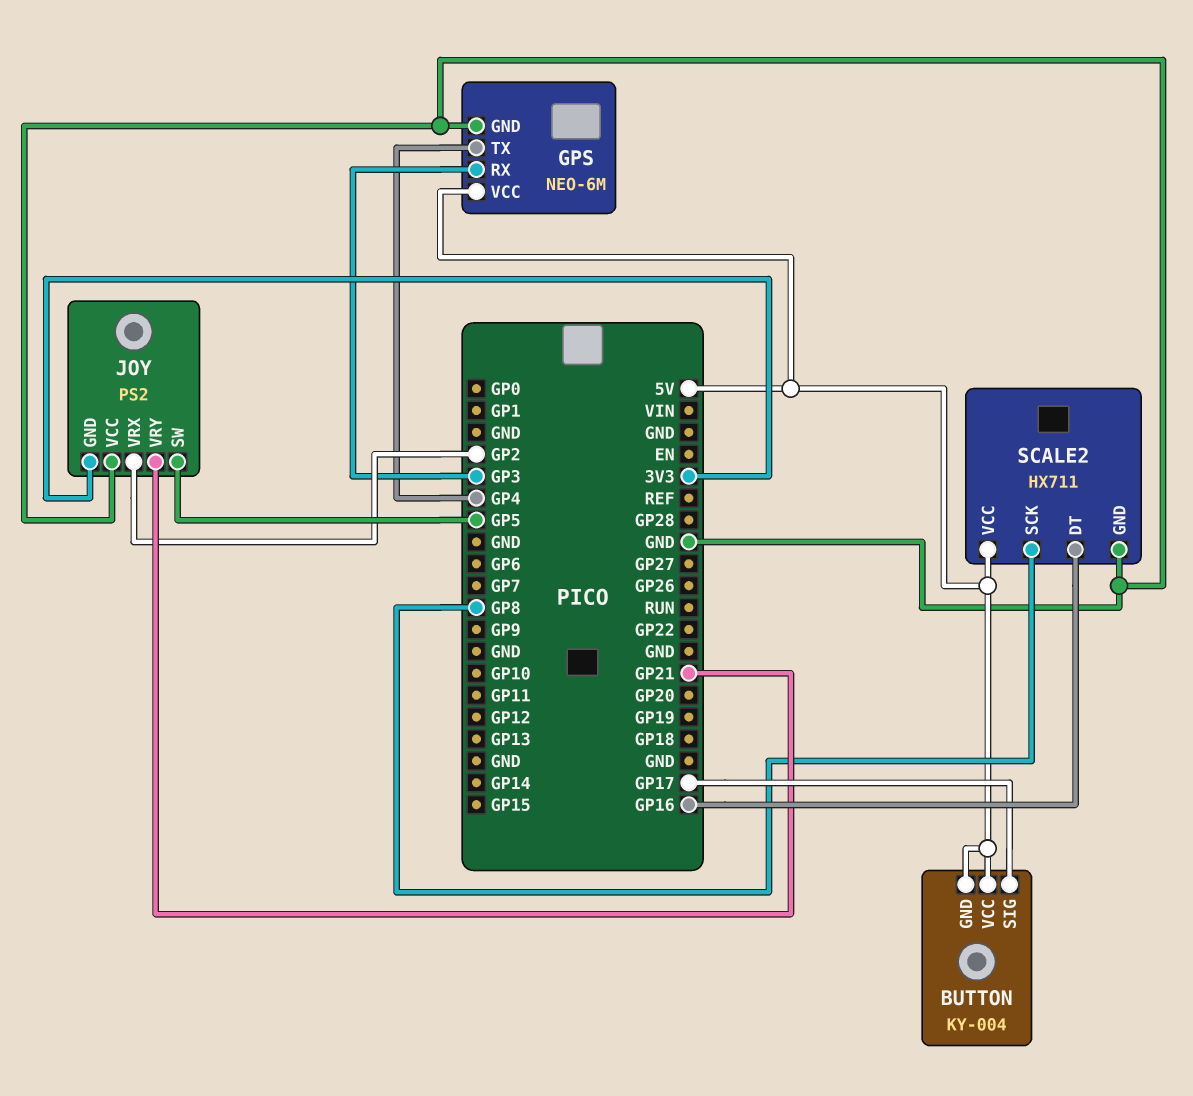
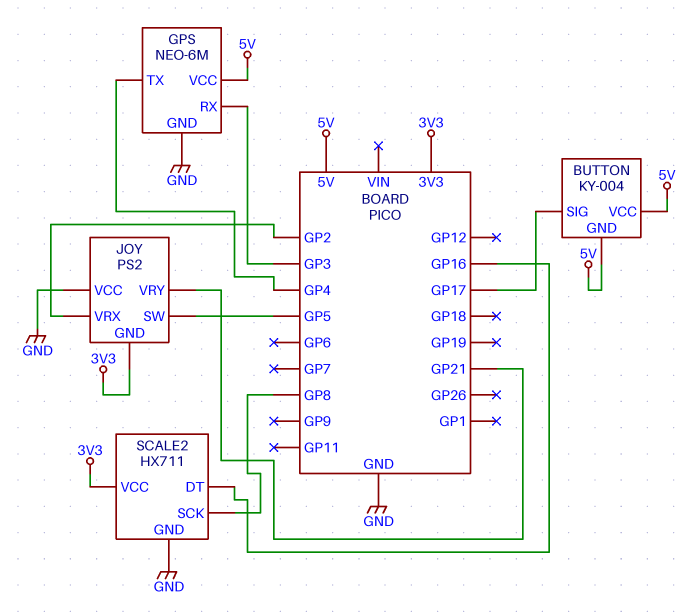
SCALE2 pin VCC: 5V -> 3V3

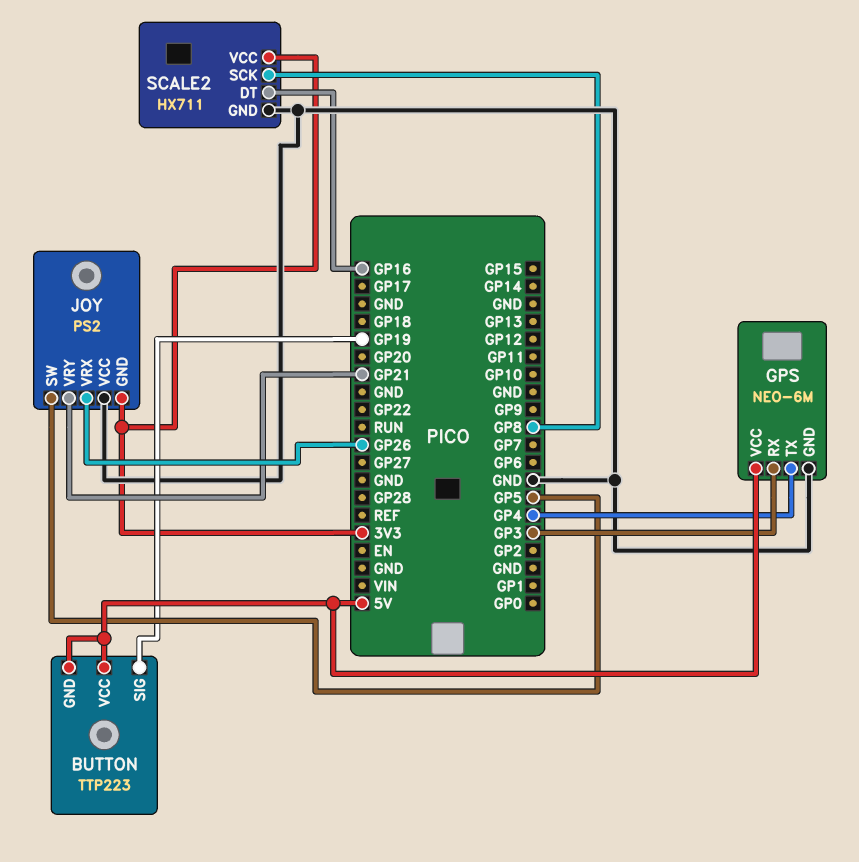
BUTTON: KY-004 -> TTP223
BUTTON pin SIG: GP17 -> GP19
JOY pin VRX: GP2 -> GP26

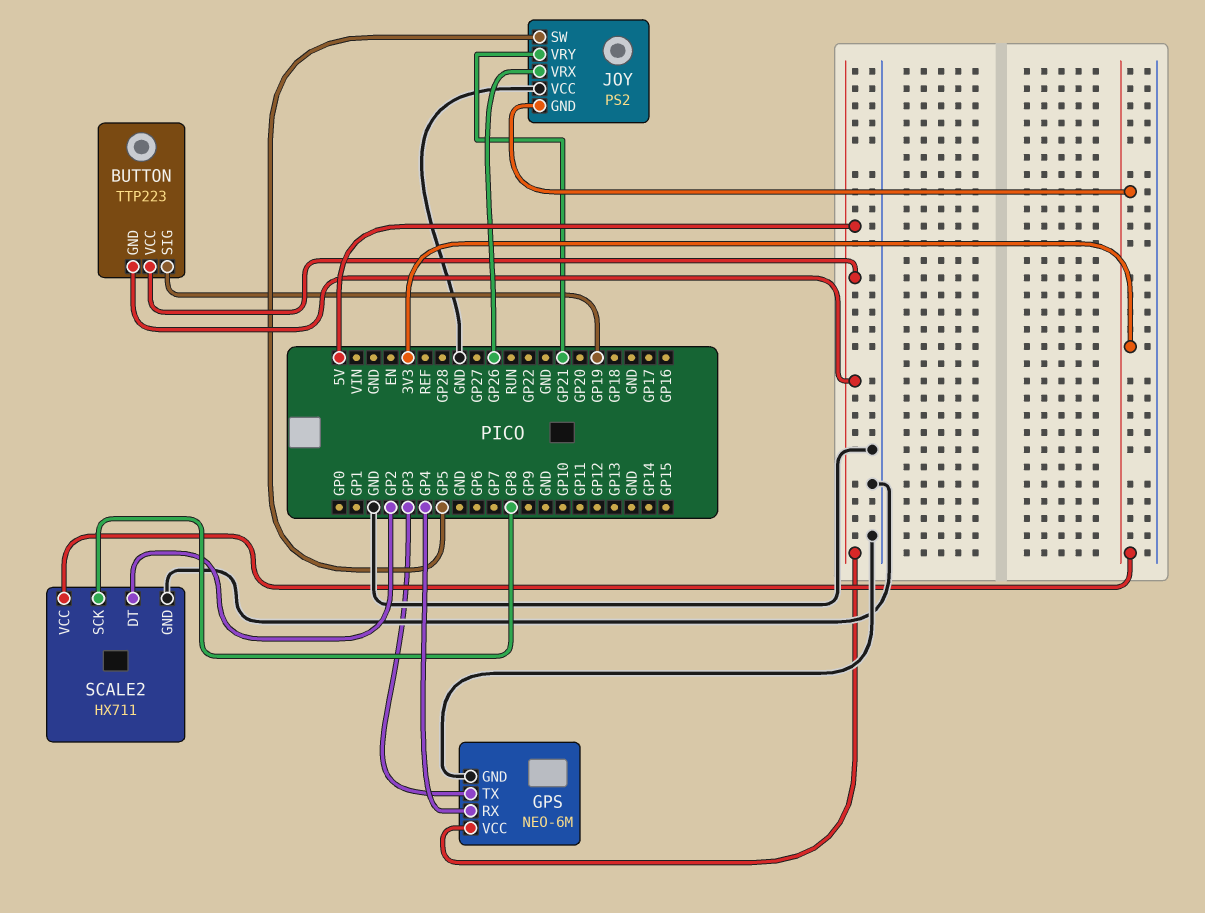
GPS pin RX: GP3 -> GP4
GPS pin TX: GP4 -> GP3
SCALE2 pin DT: GP16 -> GP2

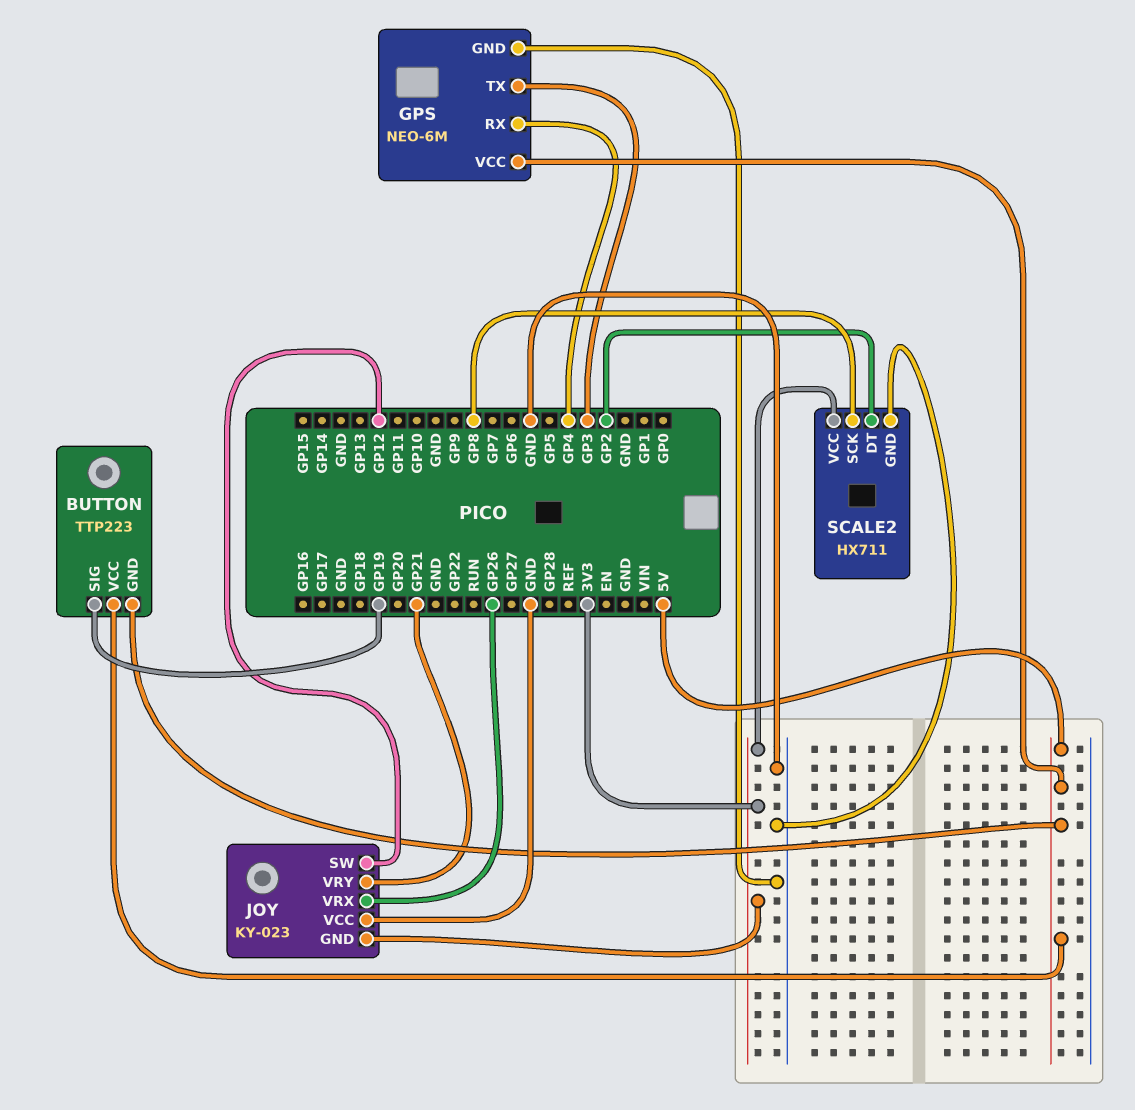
JOY: PS2 -> KY-023
JOY pin SW: GP5 -> GP12

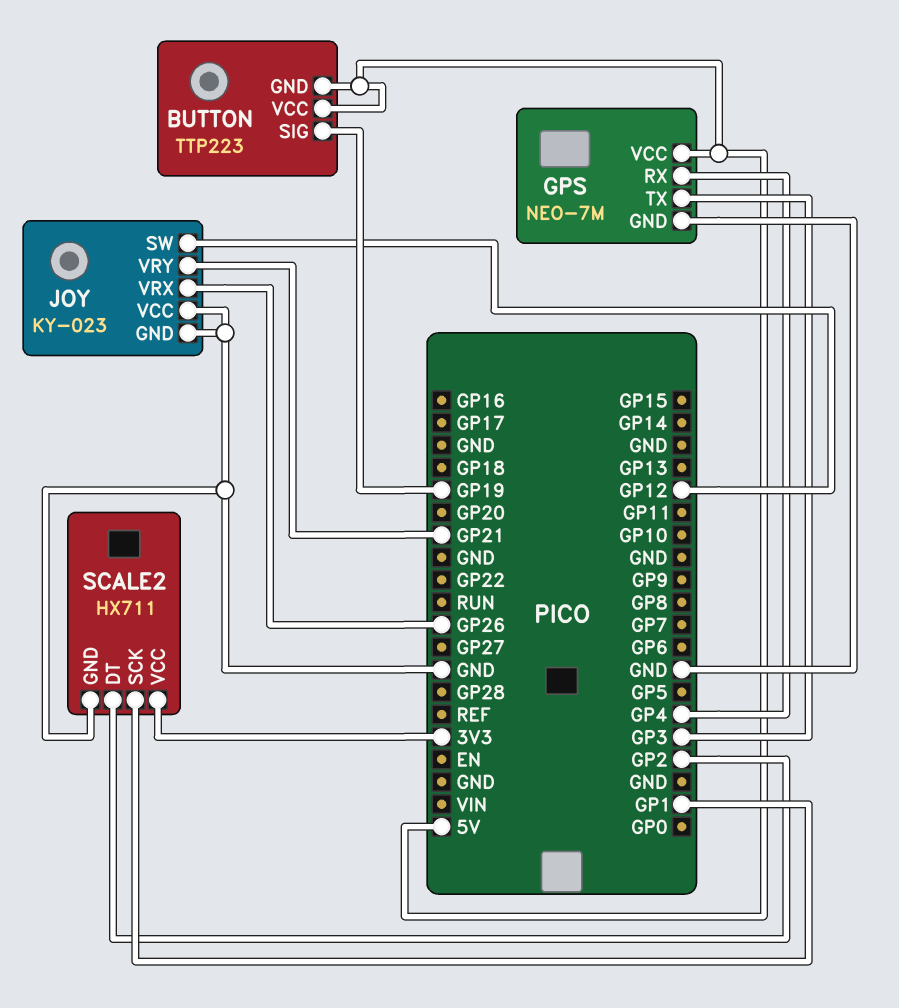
GPS: NEO-6M -> NEO-7M
JOY pin GND: 3V3 -> GND
SCALE2 pin SCK: GP8 -> GP1

